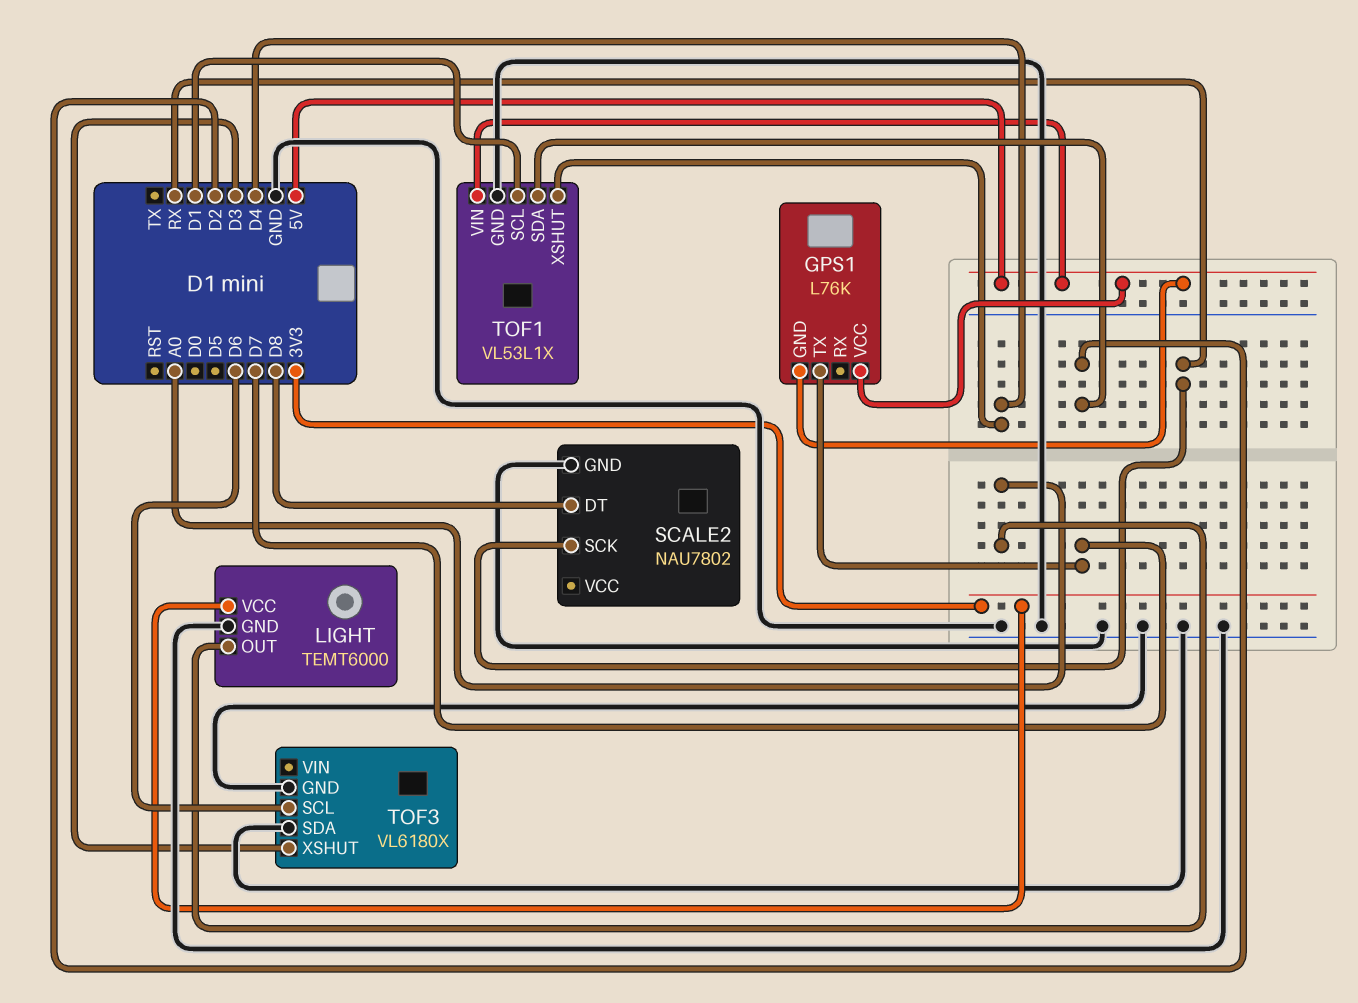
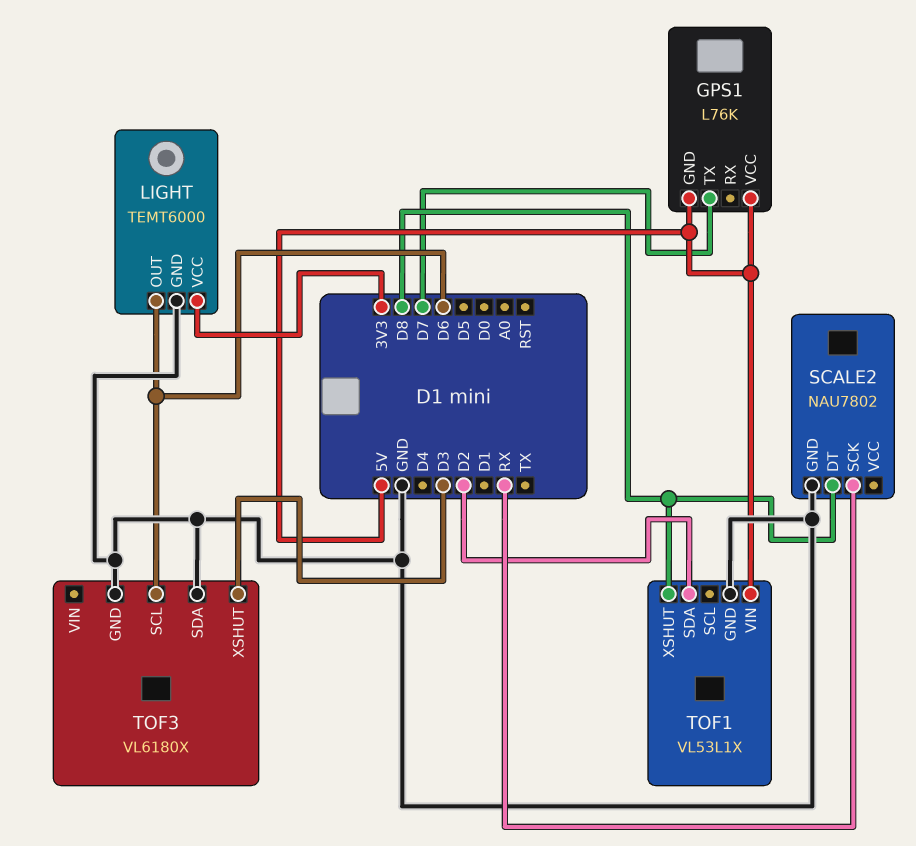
LIGHT pin OUT: A0 -> D6
TOF1 pin SCL: D1 -> none
TOF1 pin XSHUT: D4 -> D8

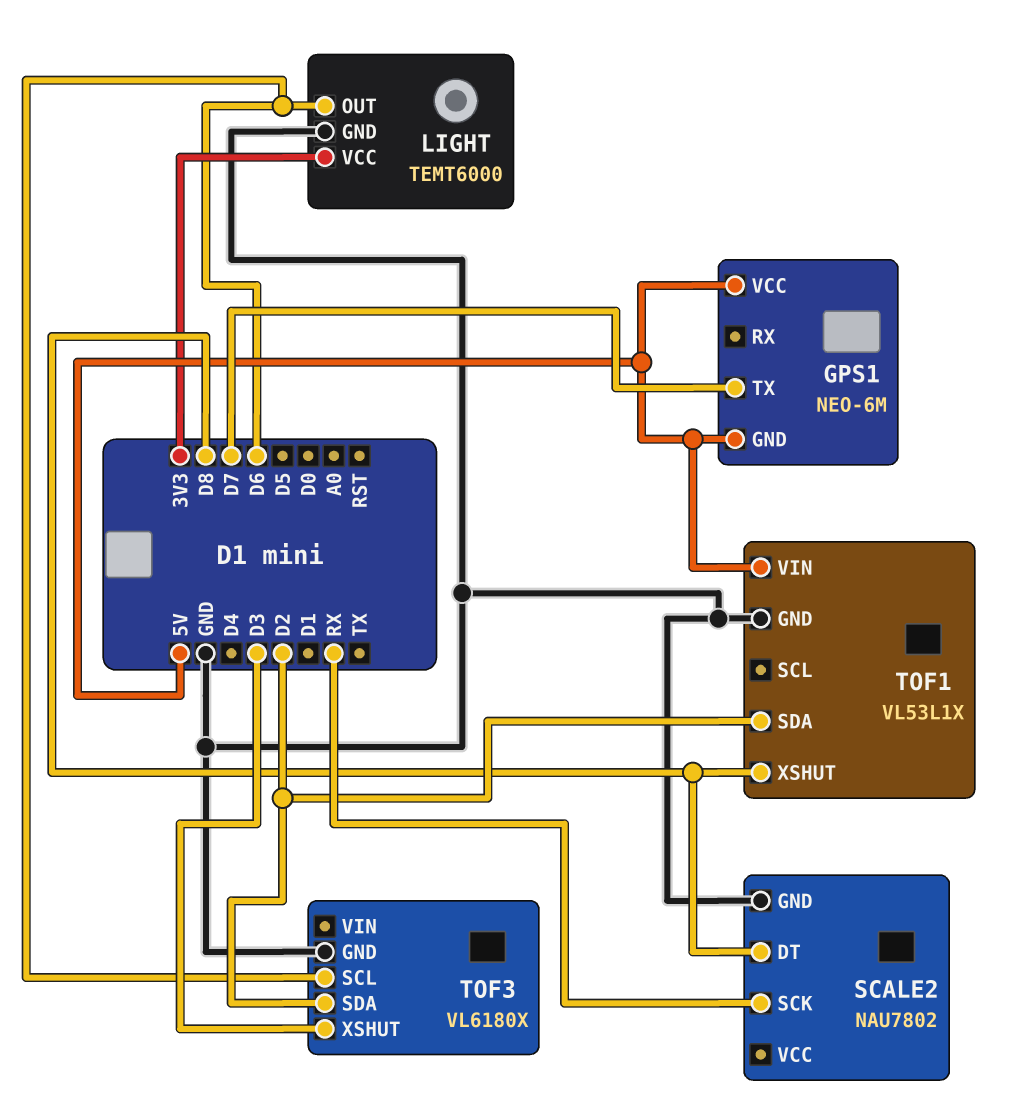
GPS1: L76K -> NEO-6M
TOF3 pin SDA: GND -> D2

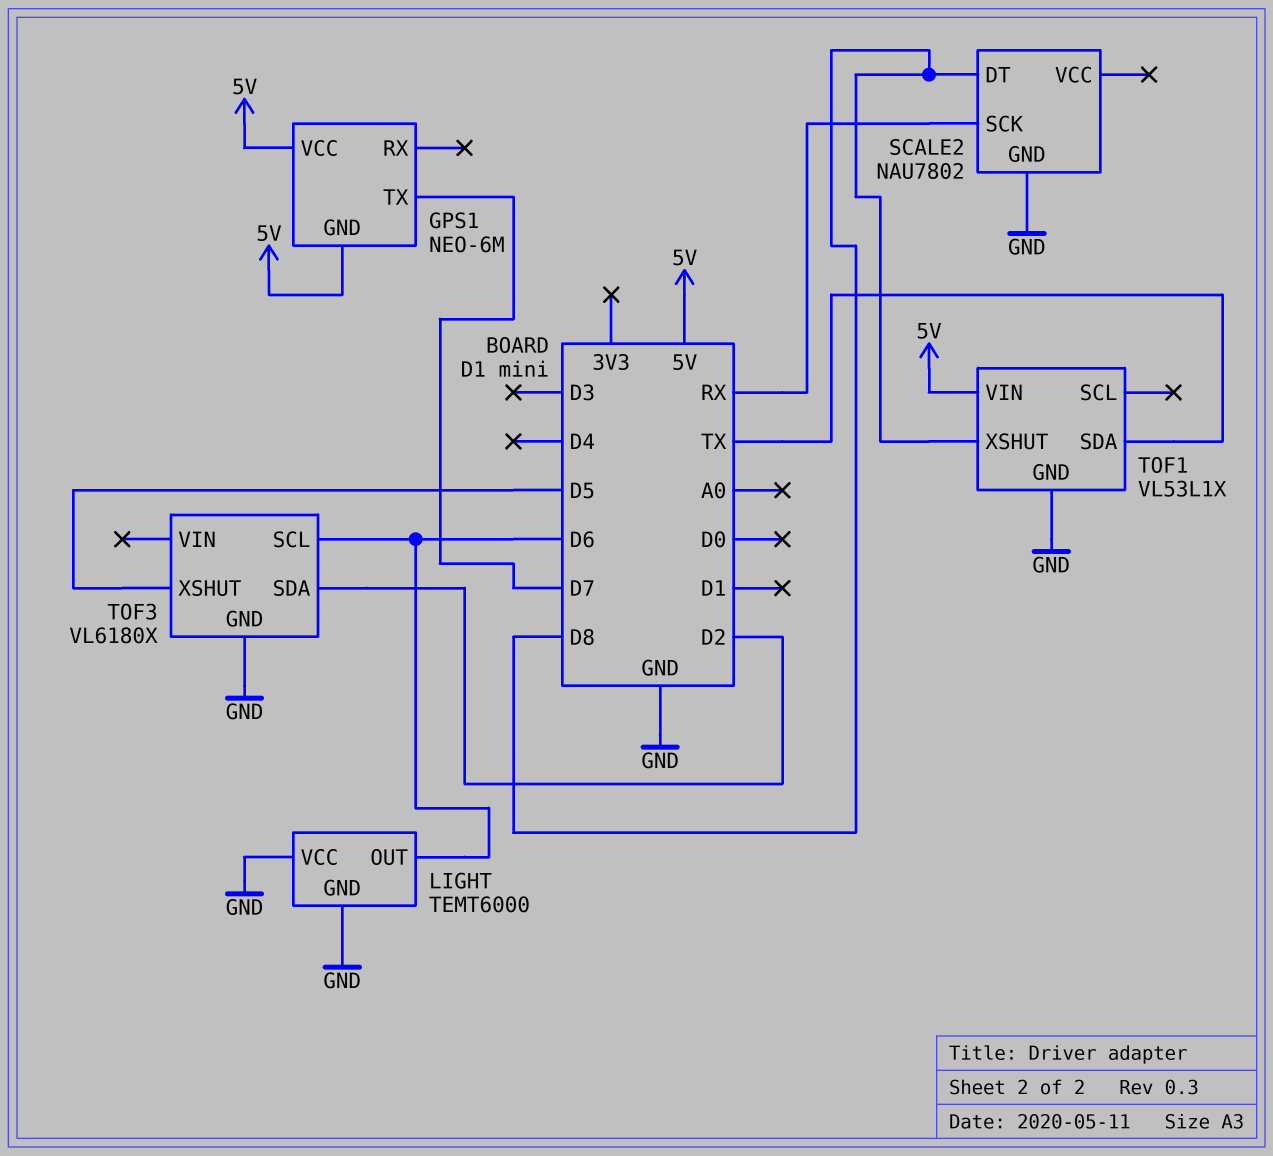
LIGHT pin VCC: 3V3 -> GND
TOF1 pin SDA: D2 -> TX
TOF3 pin XSHUT: D3 -> D5

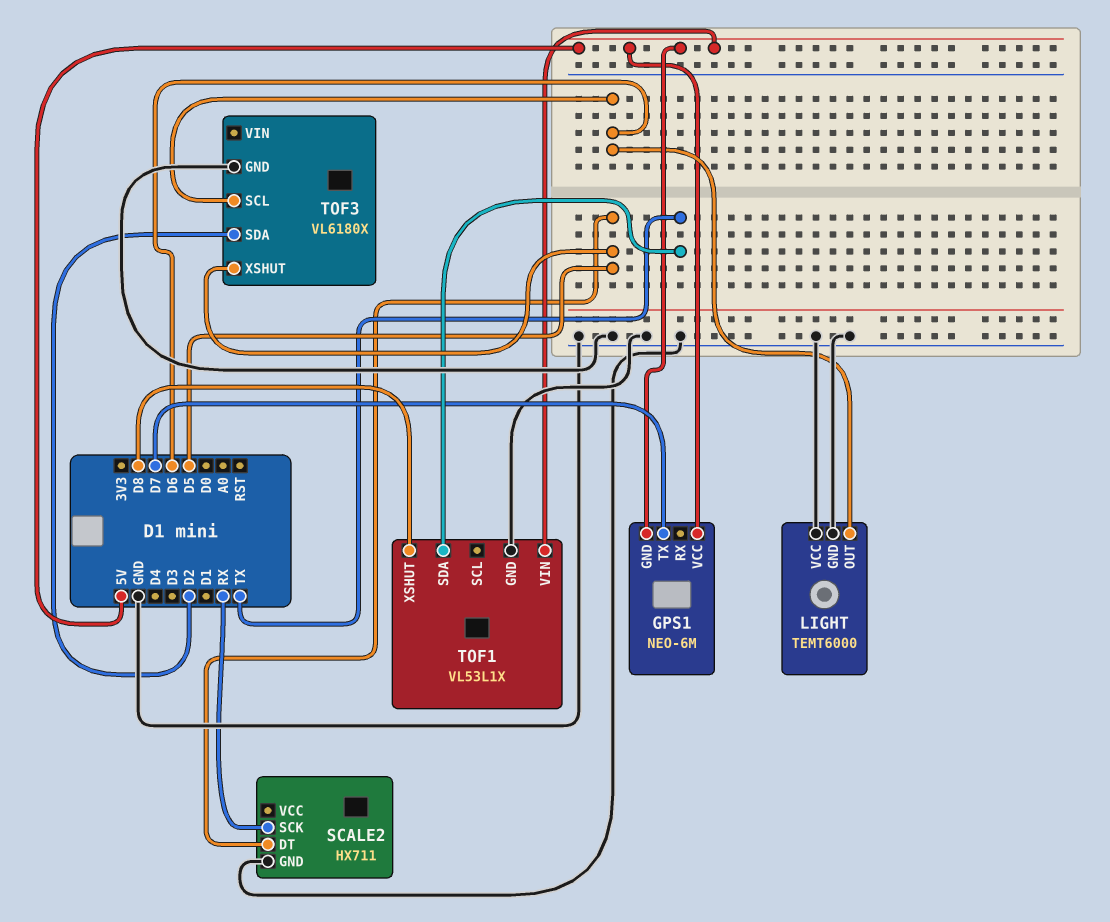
SCALE2: NAU7802 -> HX711
SCALE2 pin DT: D8 -> D5

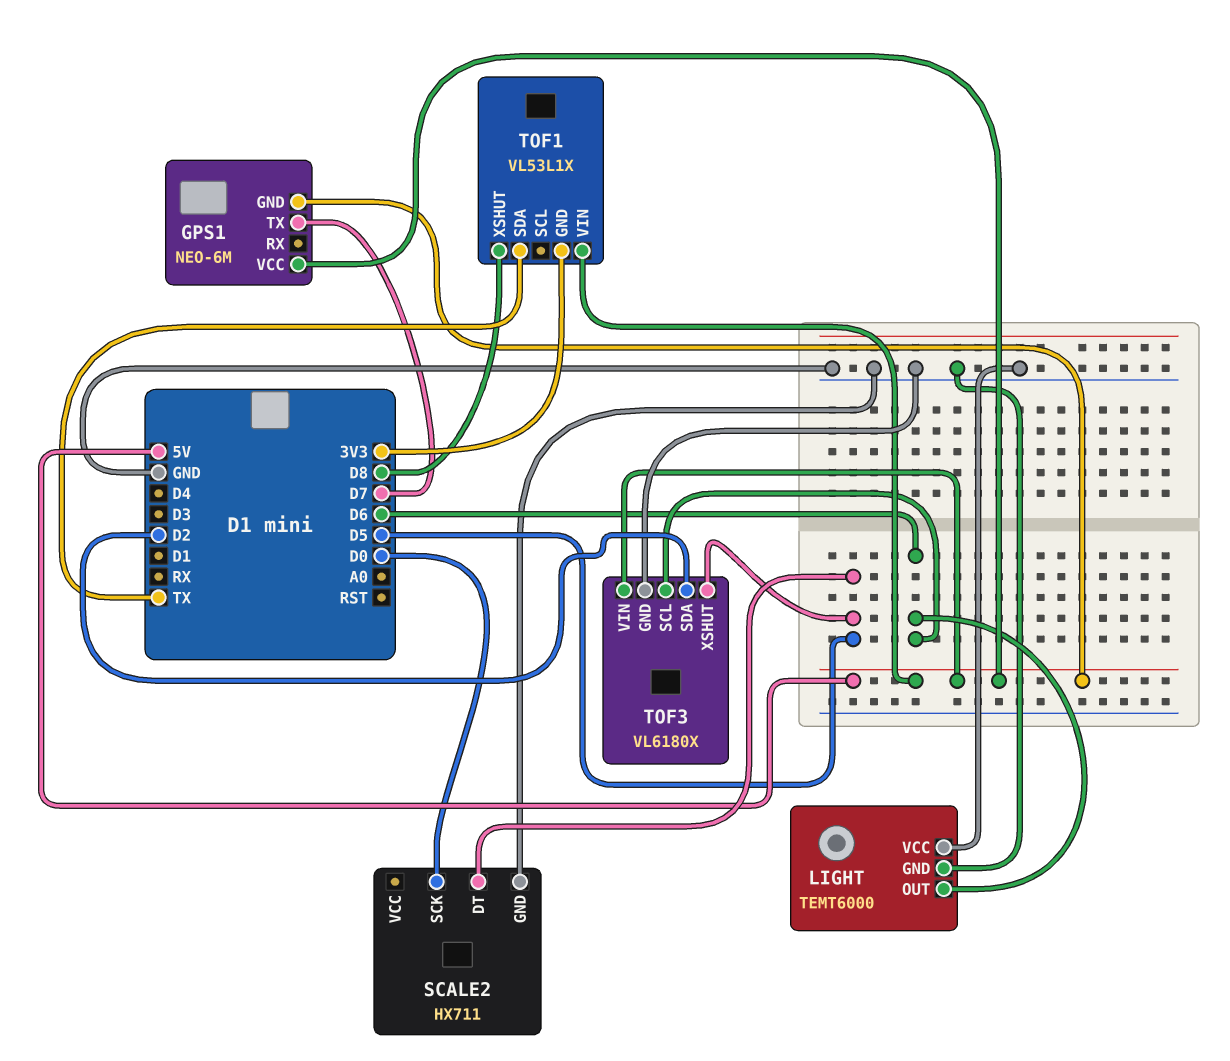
SCALE2 pin SCK: RX -> D0
TOF1 pin GND: GND -> 3V3
TOF3 pin VIN: none -> 5V

